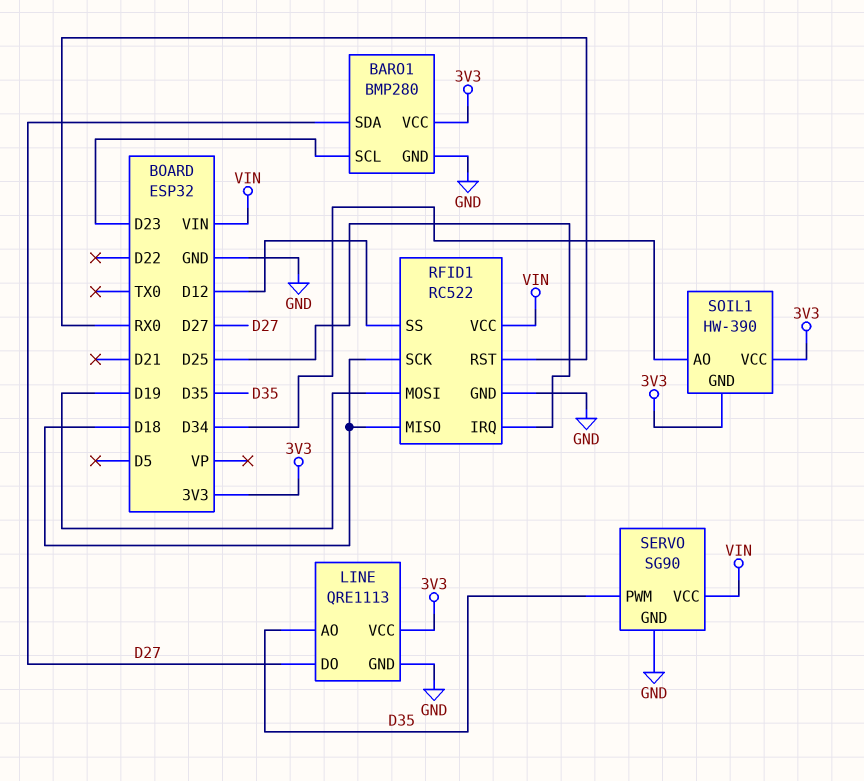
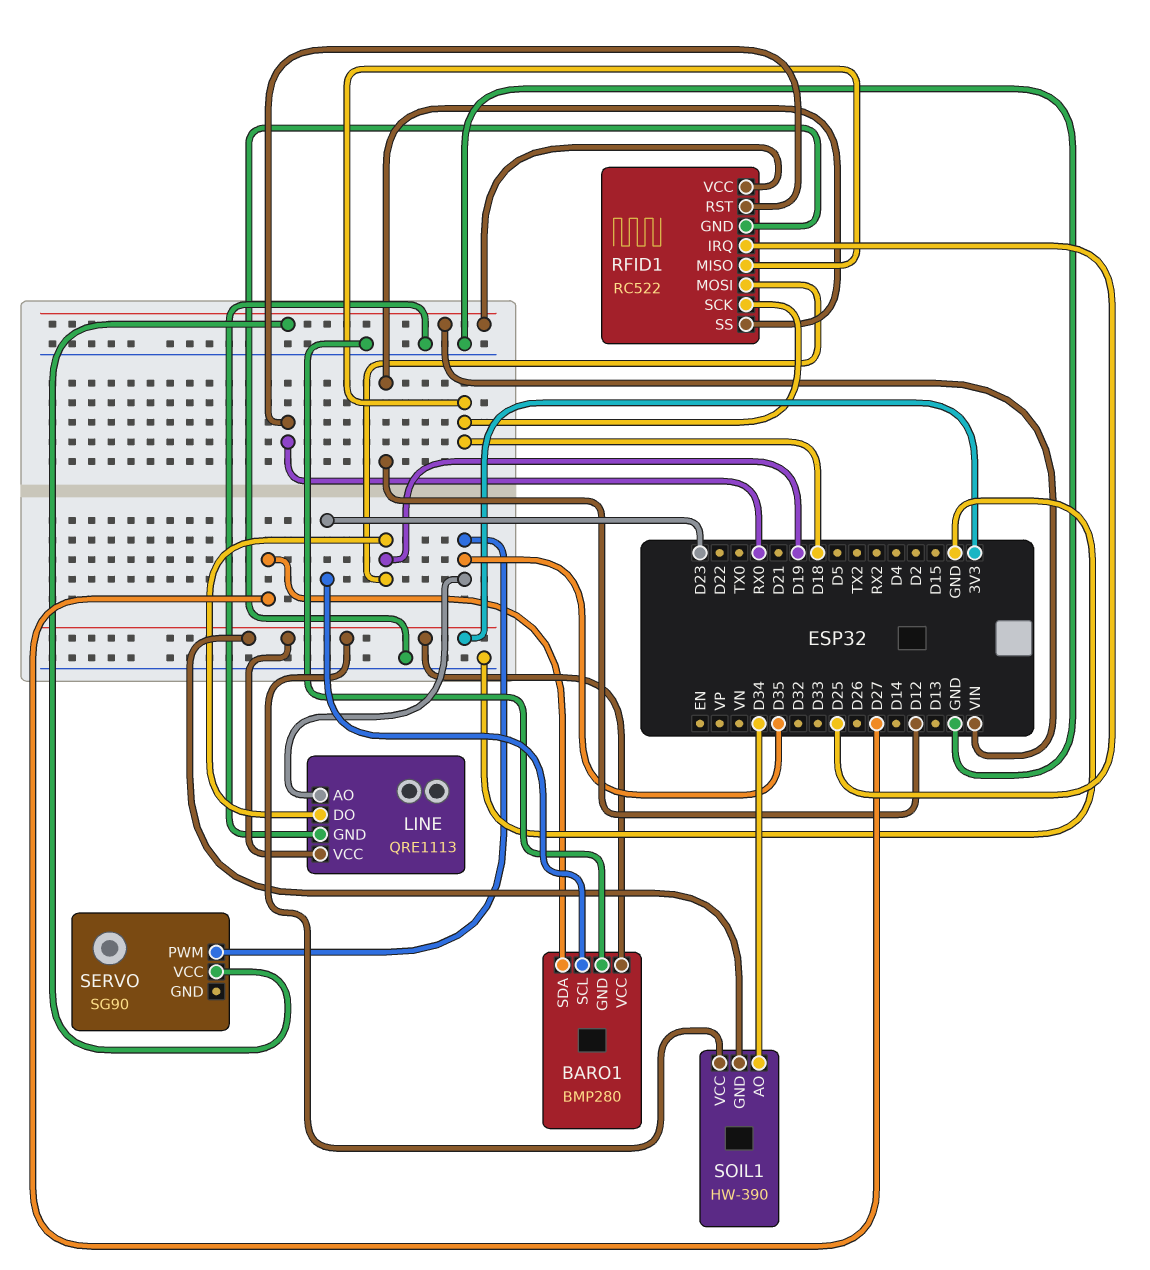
LINE pin DO: D27 -> D19
SERVO pin GND: GND -> none

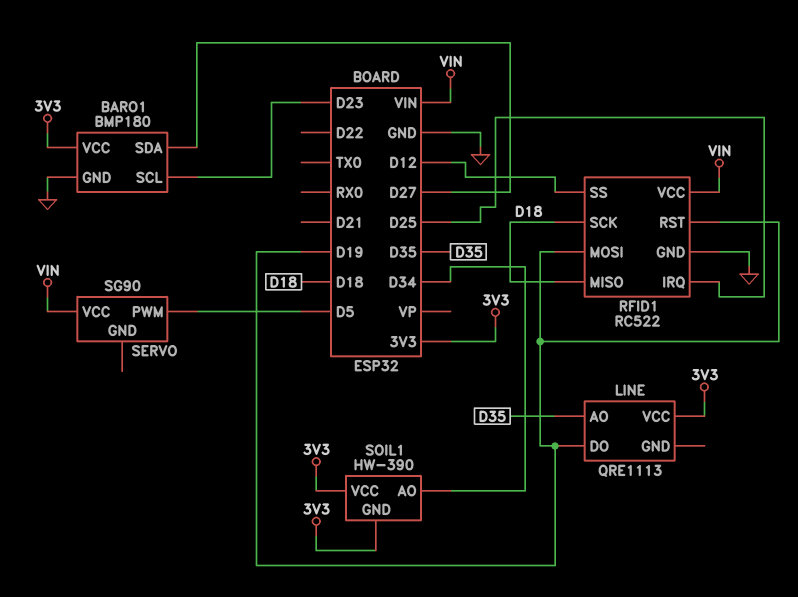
BARO1: BMP280 -> BMP180
LINE pin GND: GND -> none
RFID1 pin RST: RX0 -> D19
SERVO pin PWM: D35 -> D5

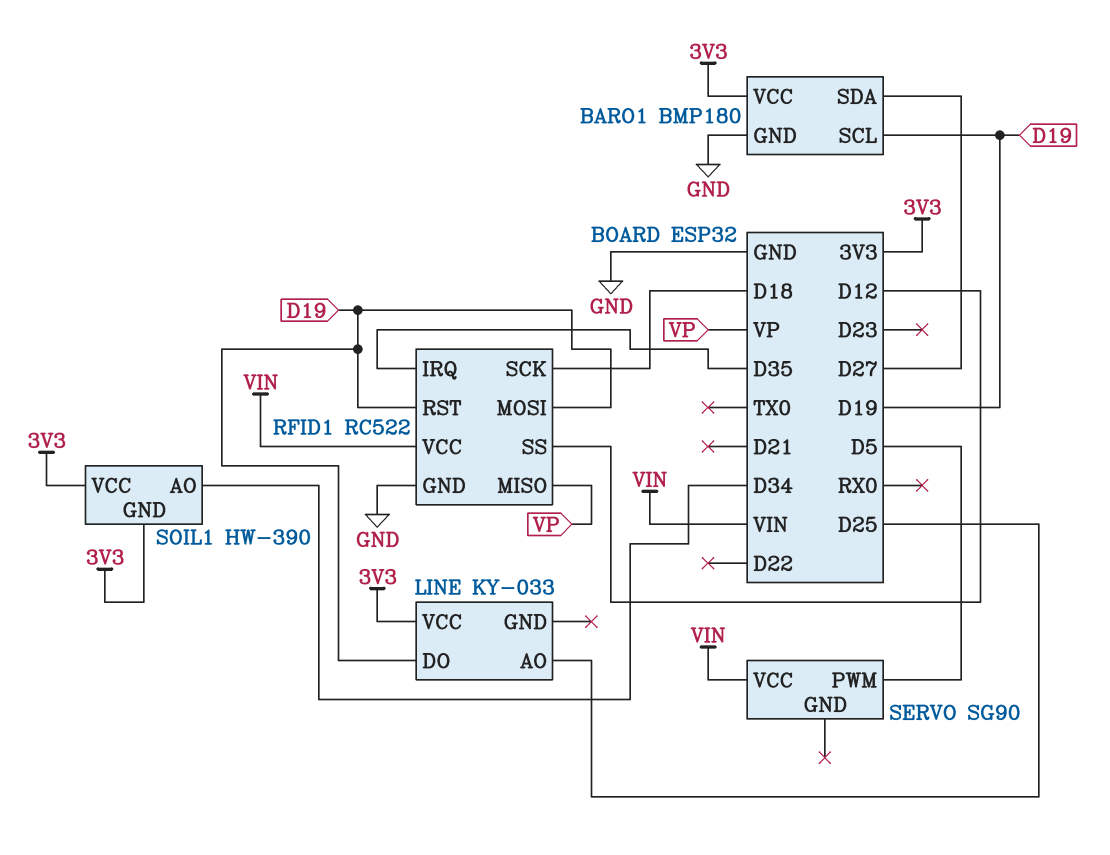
BARO1 pin SCL: D23 -> D19
LINE: QRE1113 -> KY-033
LINE pin AO: D35 -> D25
RFID1 pin IRQ: D25 -> D35
RFID1 pin MISO: D18 -> VP

